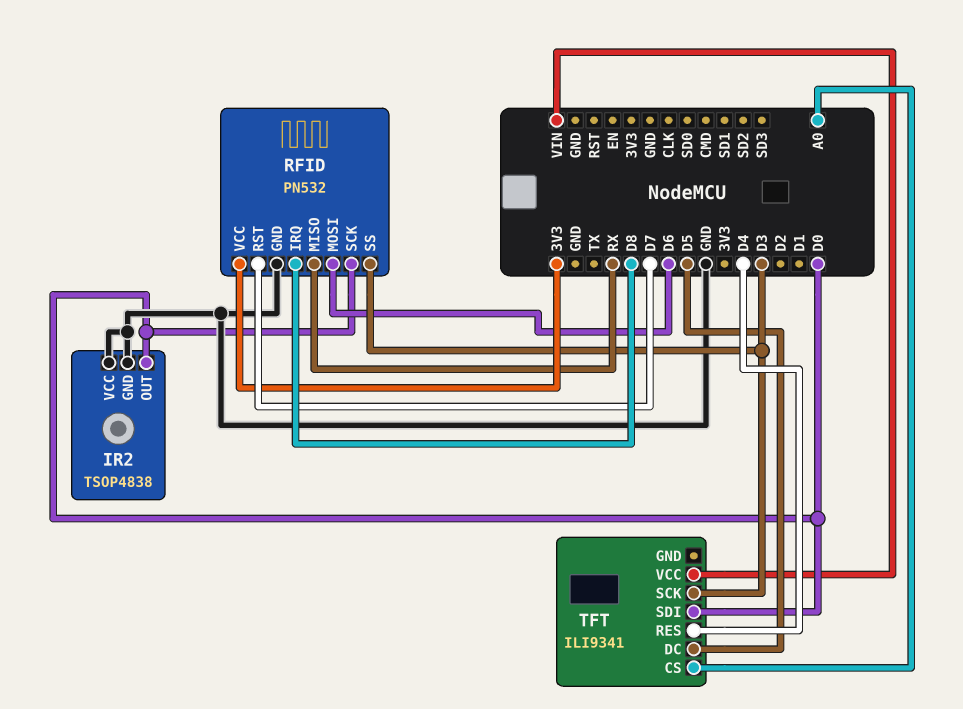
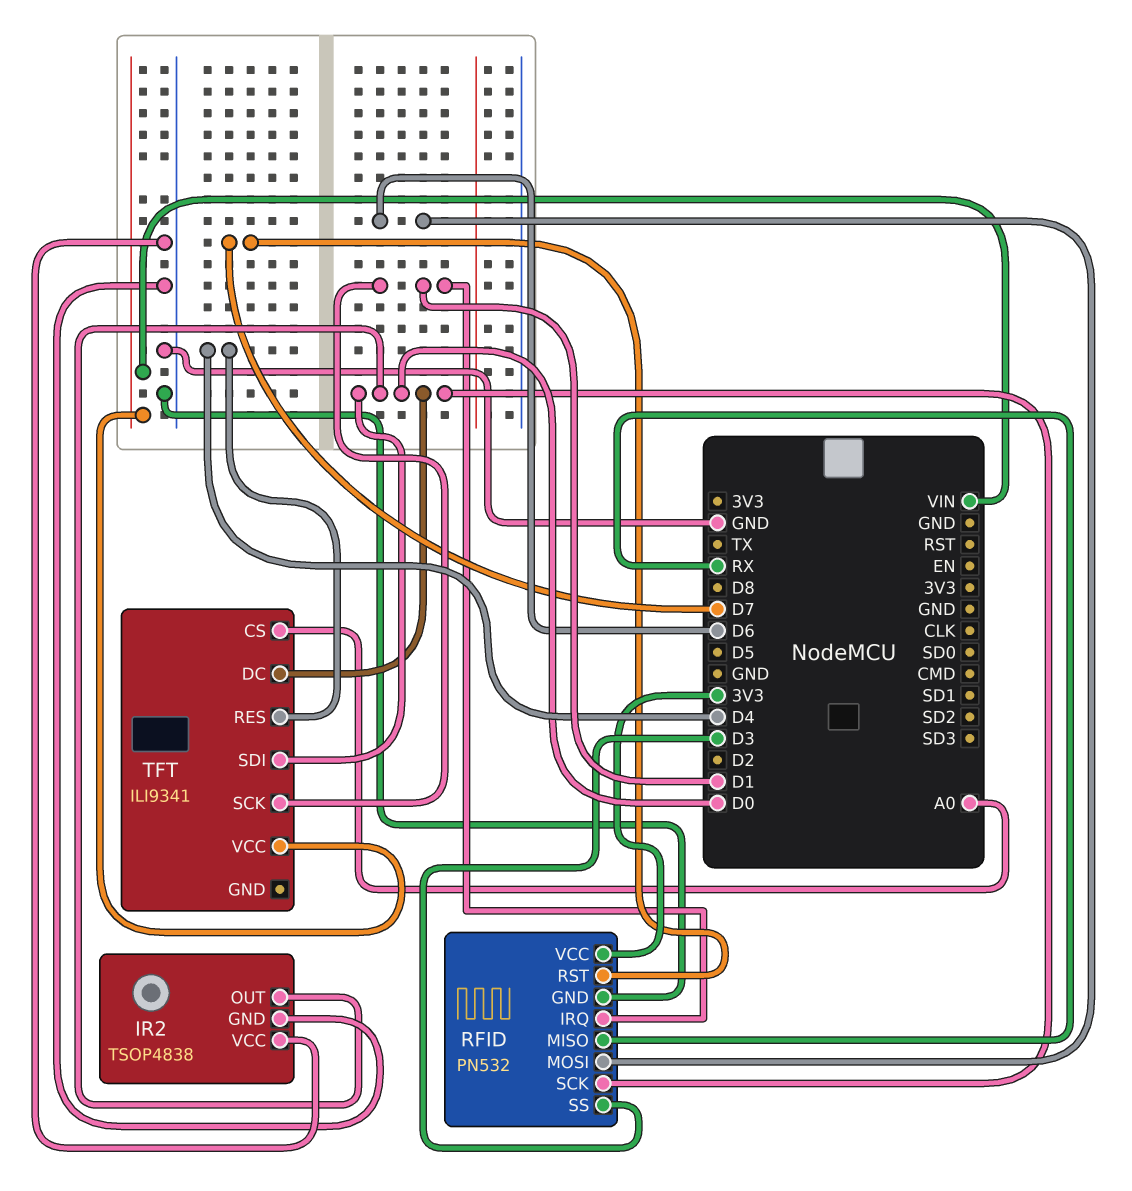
RFID pin IRQ: D8 -> D1
TFT pin DC: D5 -> D0
TFT pin SCK: D3 -> D1

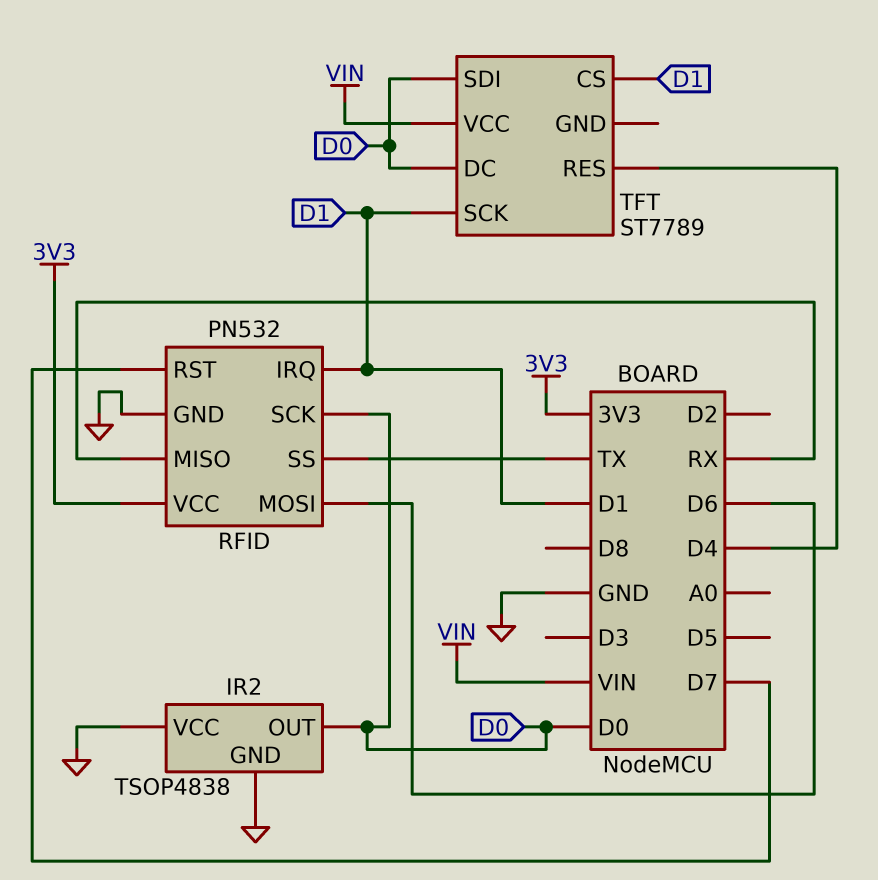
RFID pin SS: D3 -> TX
TFT: ILI9341 -> ST7789
TFT pin CS: A0 -> D1

